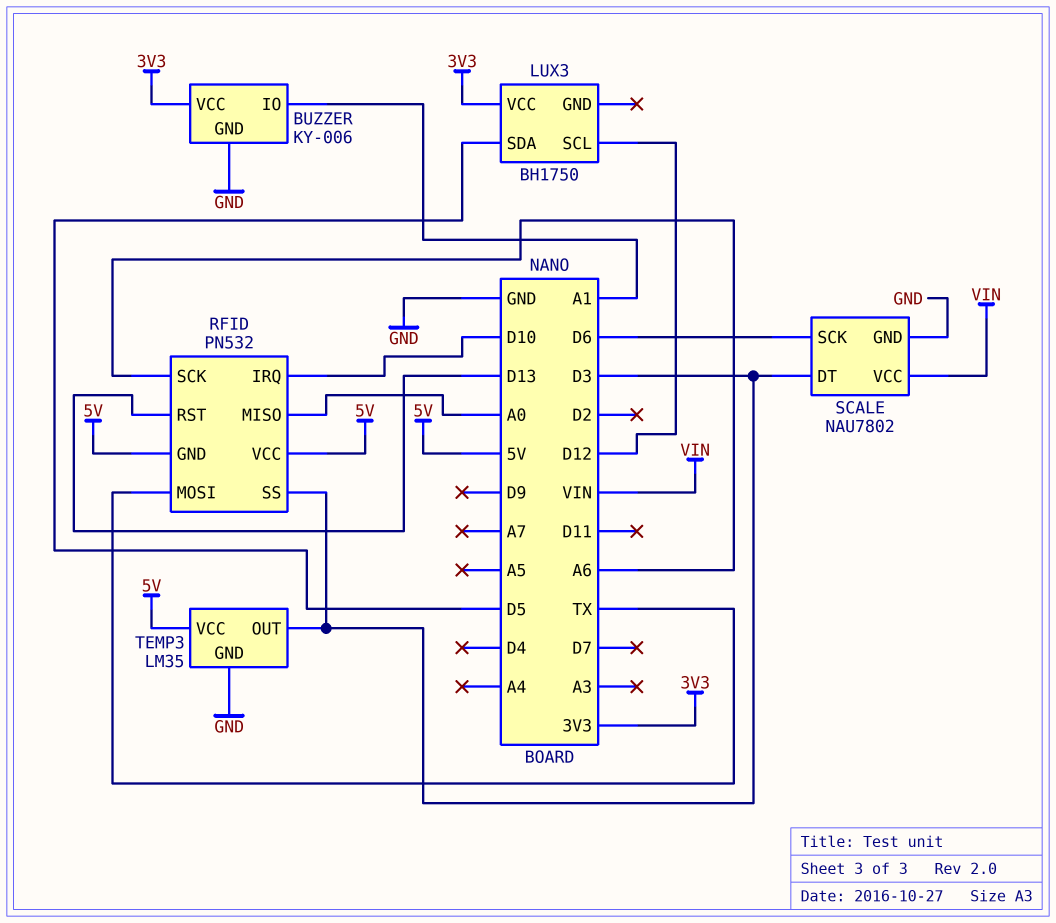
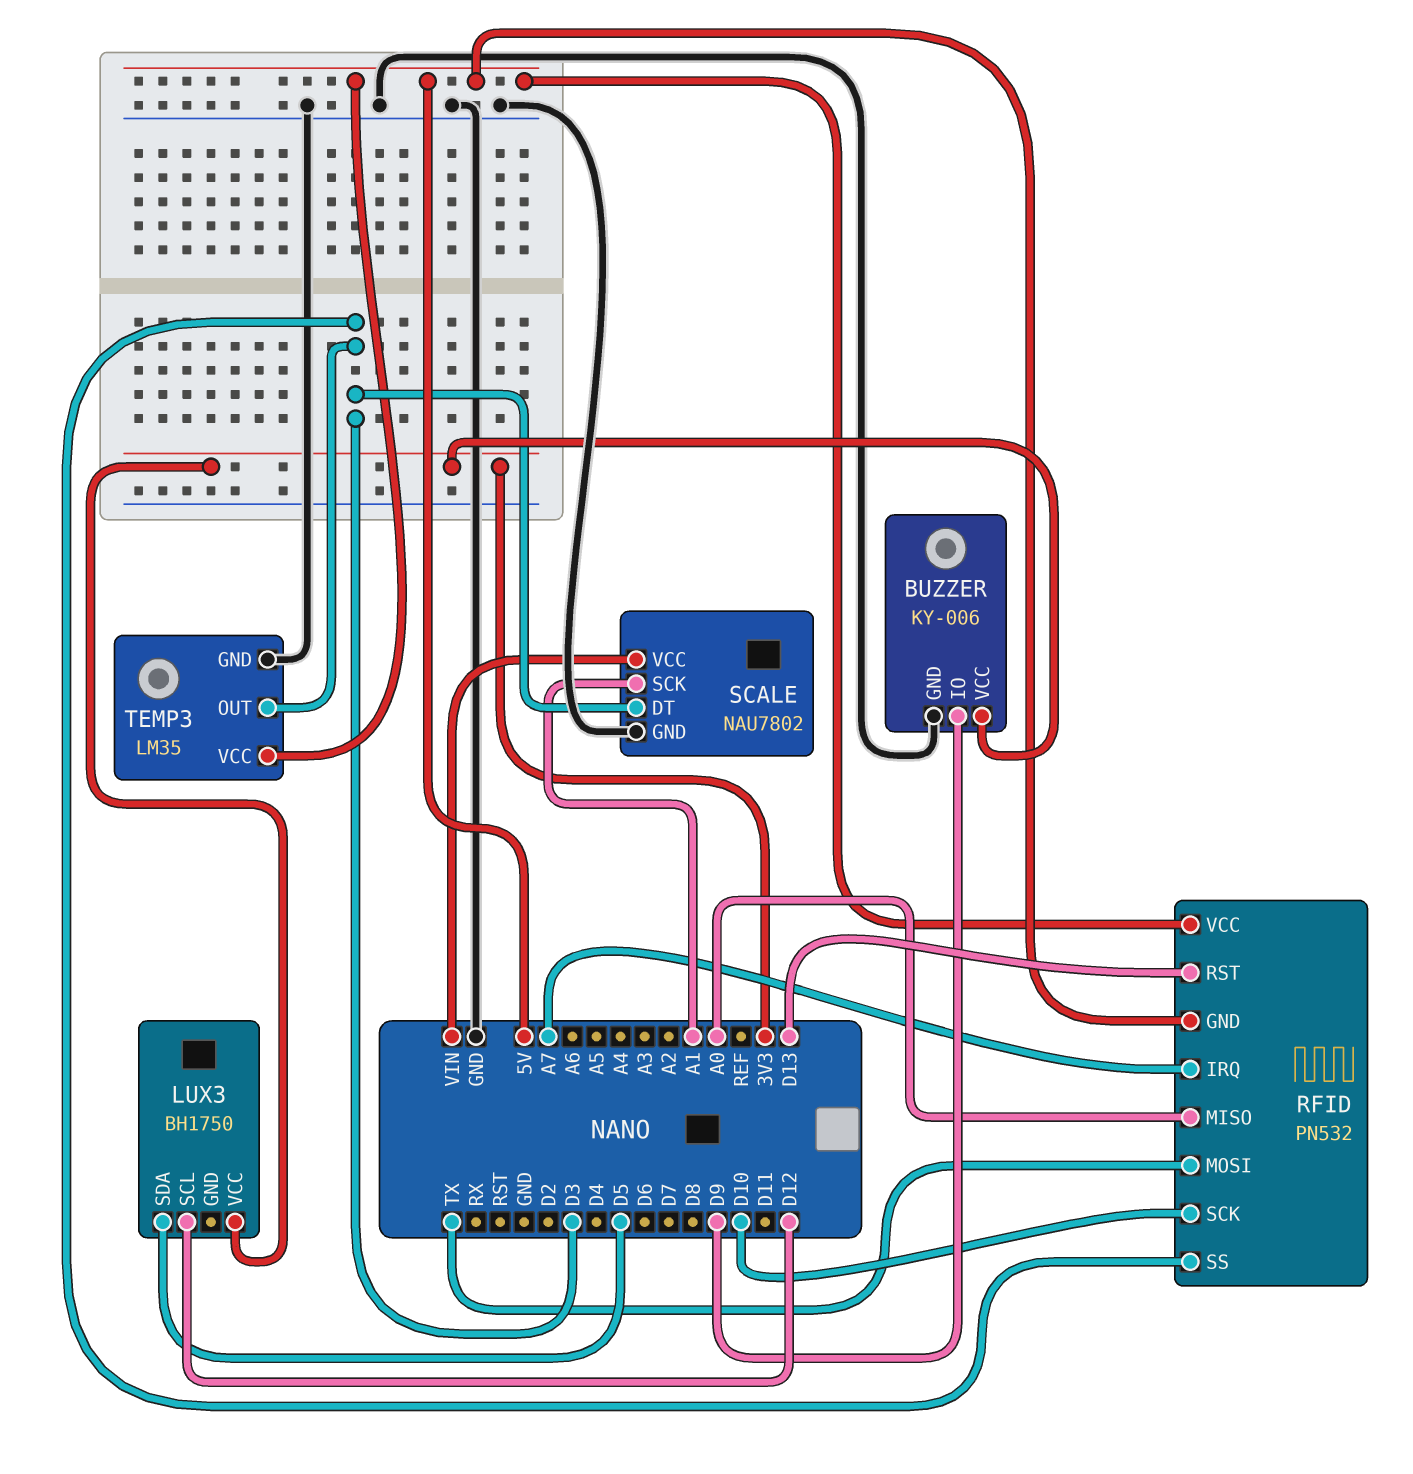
BUZZER pin IO: A1 -> D9
RFID pin IRQ: D10 -> A7
RFID pin SCK: A6 -> D10
SCALE pin SCK: D6 -> A1

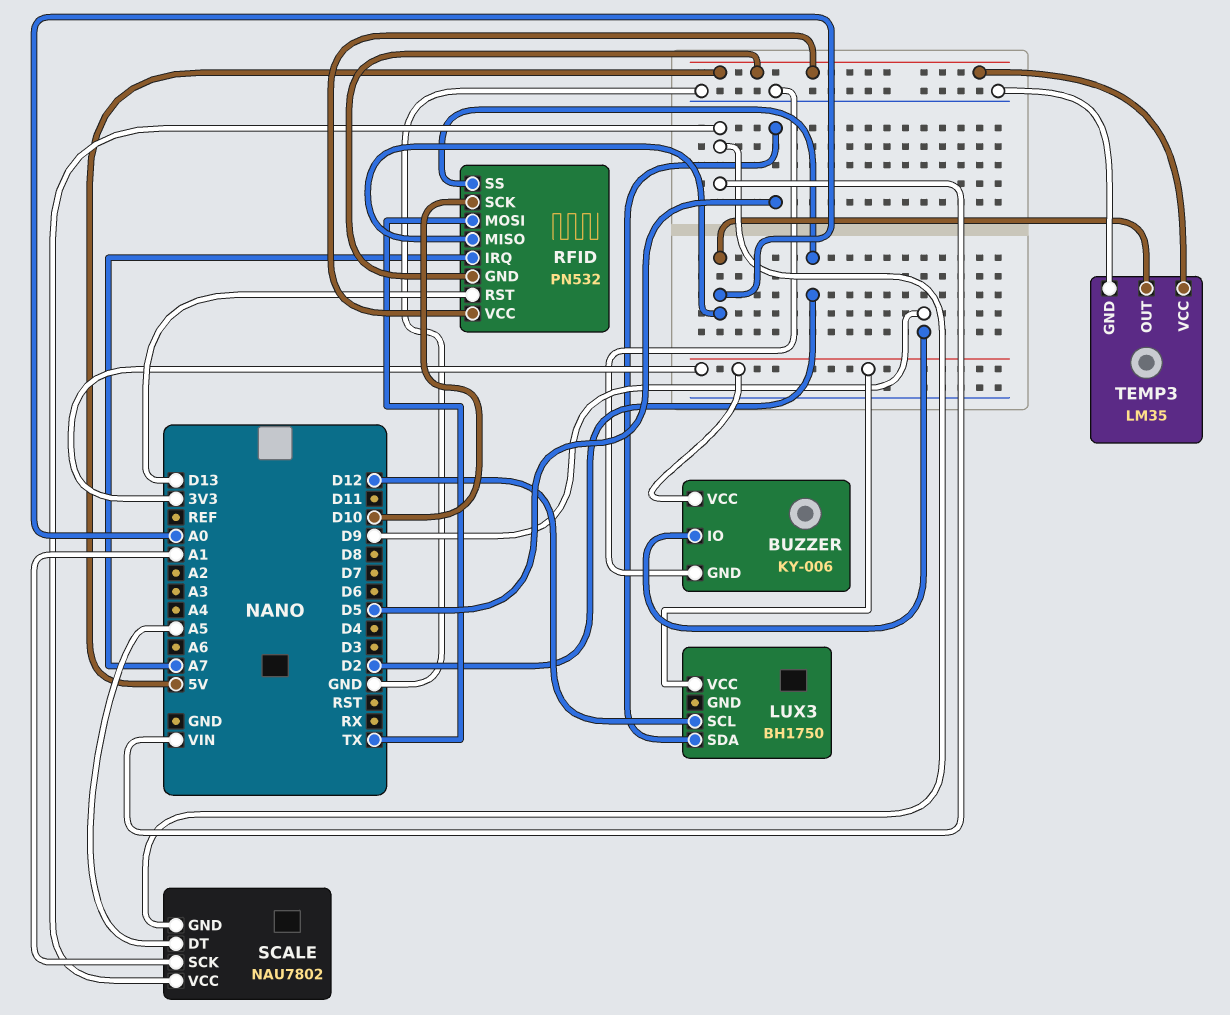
RFID pin SS: D3 -> D2
SCALE pin DT: D3 -> A5
SCALE pin GND: GND -> VIN
TEMP3 pin OUT: D3 -> A0

